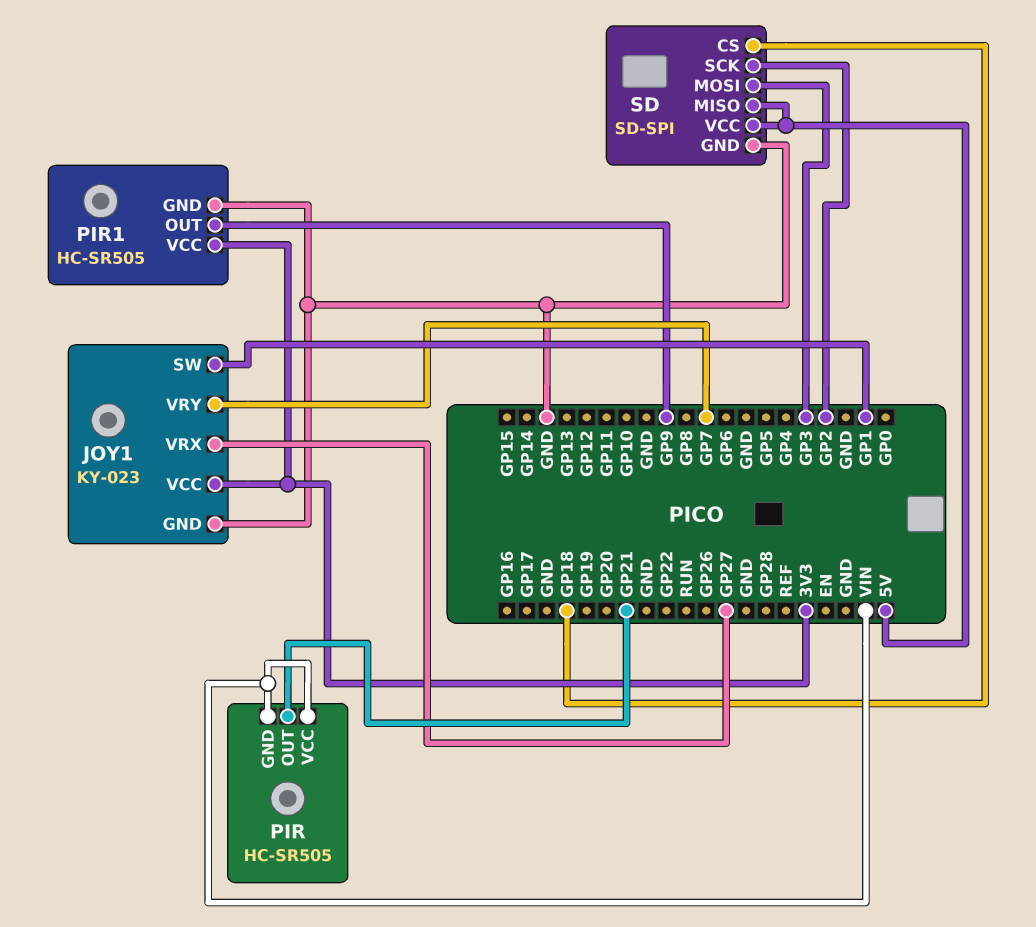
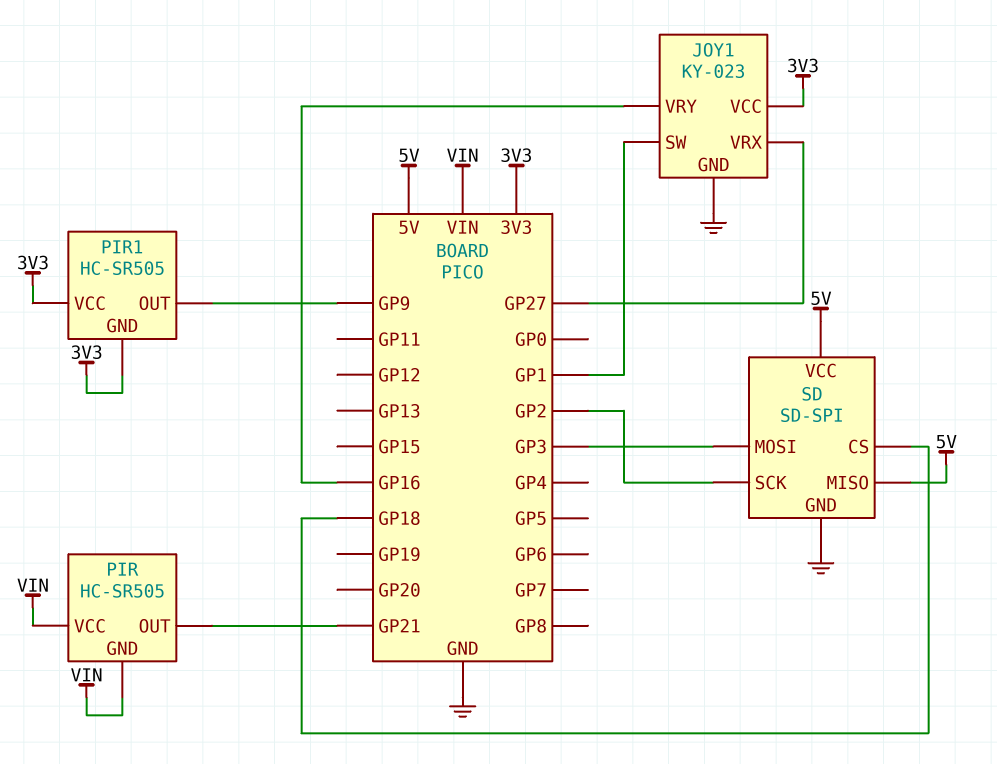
JOY1 pin VRY: GP7 -> GP16
PIR1 pin GND: GND -> 3V3

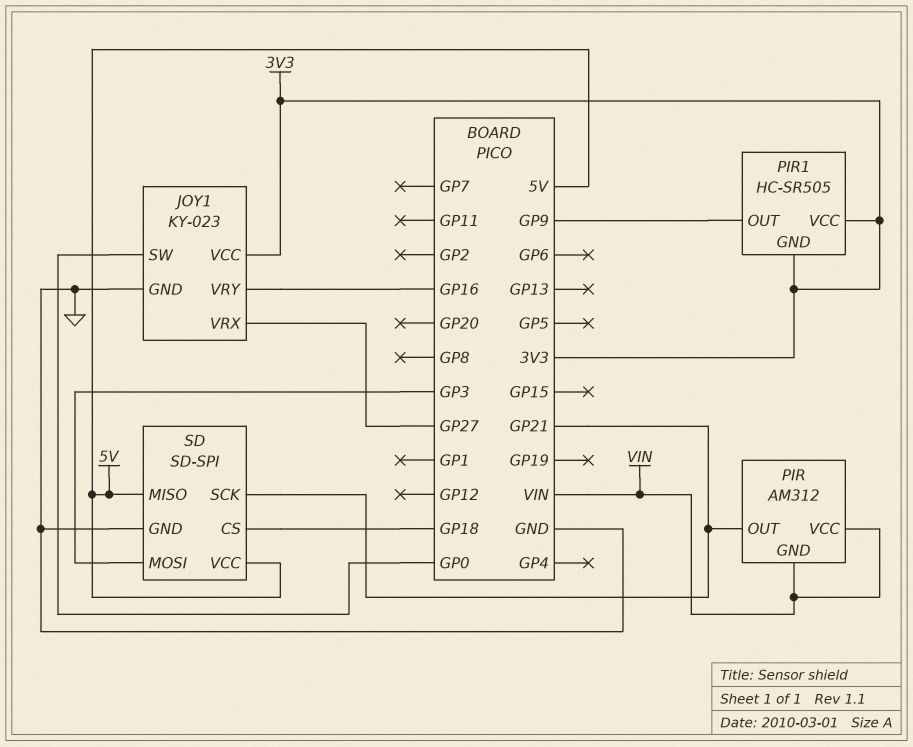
JOY1 pin SW: GP1 -> GP0
PIR: HC-SR505 -> AM312
SD pin SCK: GP2 -> GP21

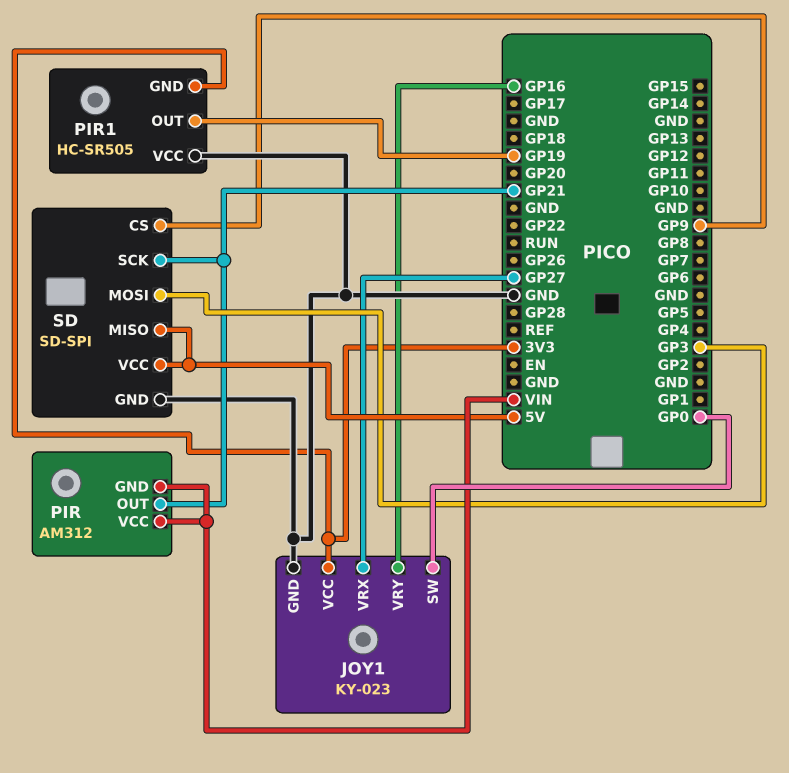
PIR1 pin OUT: GP9 -> GP19
PIR1 pin VCC: 3V3 -> GND
SD pin CS: GP18 -> GP9

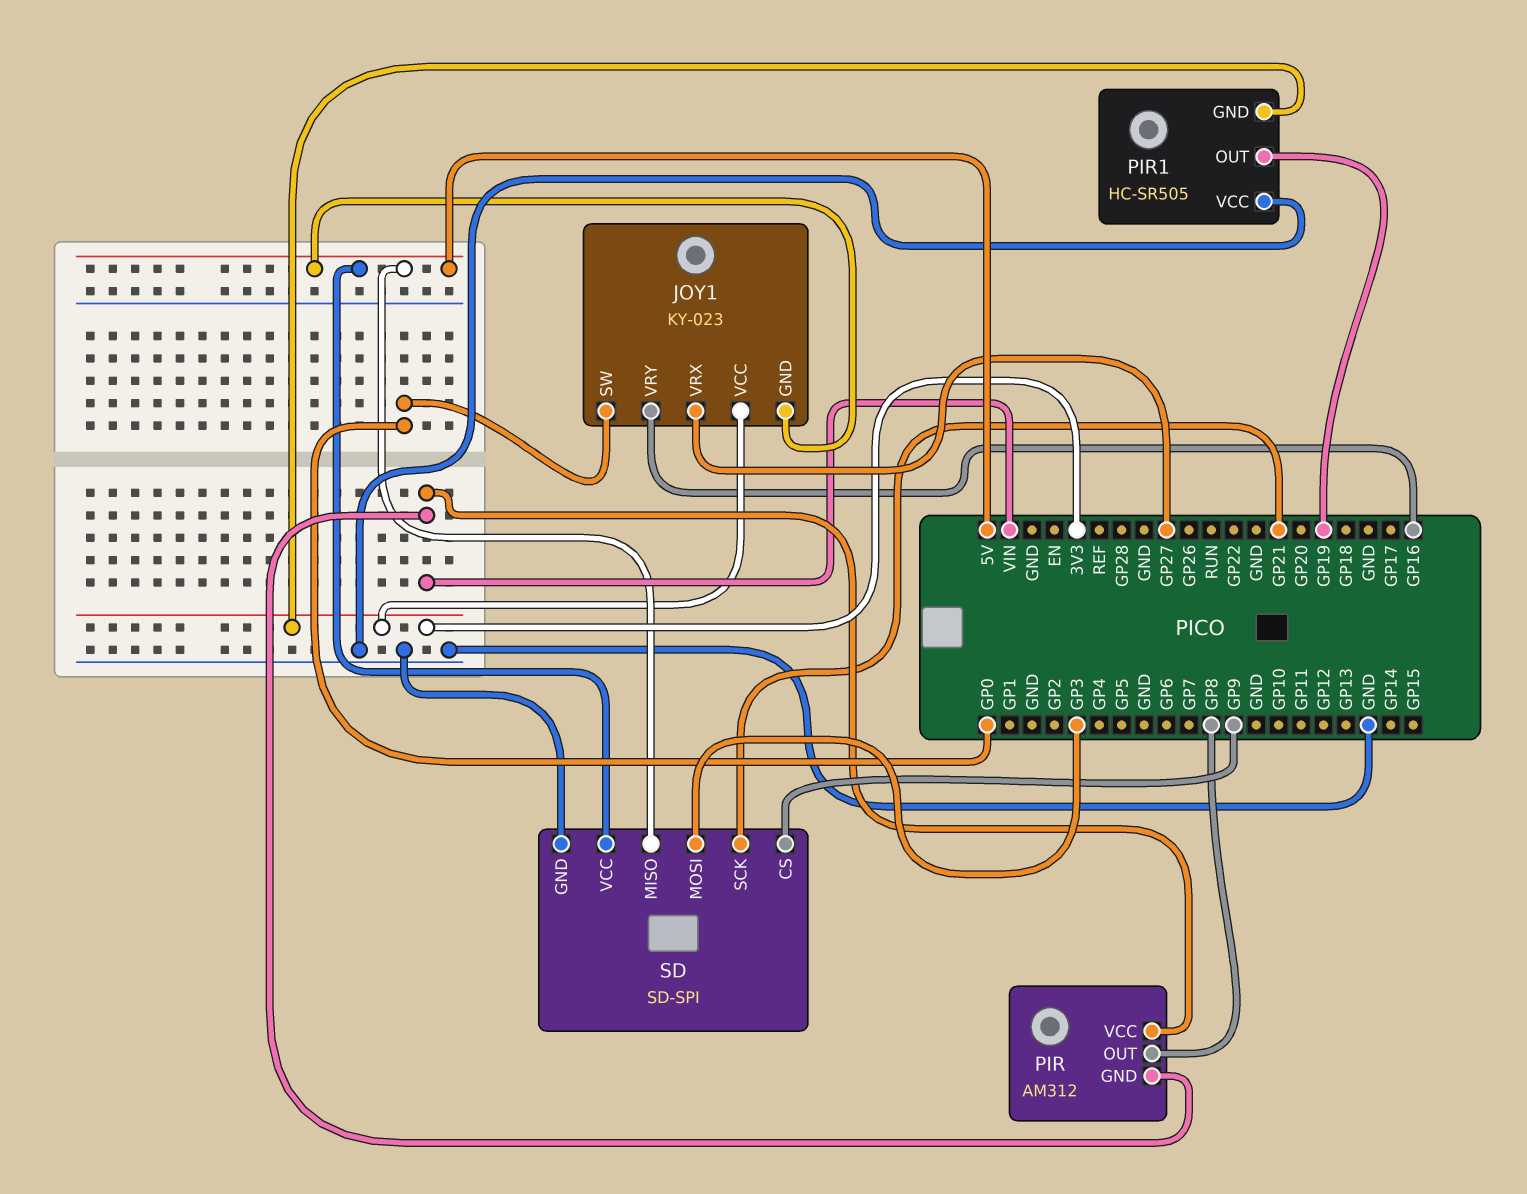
JOY1 pin GND: GND -> 5V
PIR pin OUT: GP21 -> GP8

